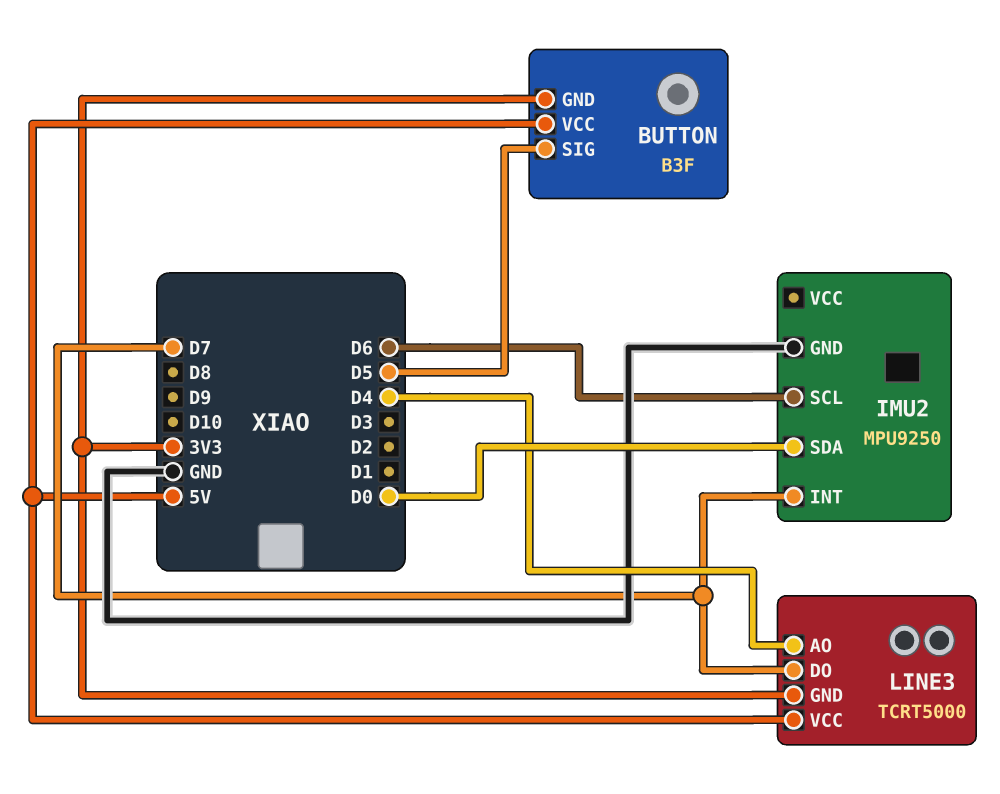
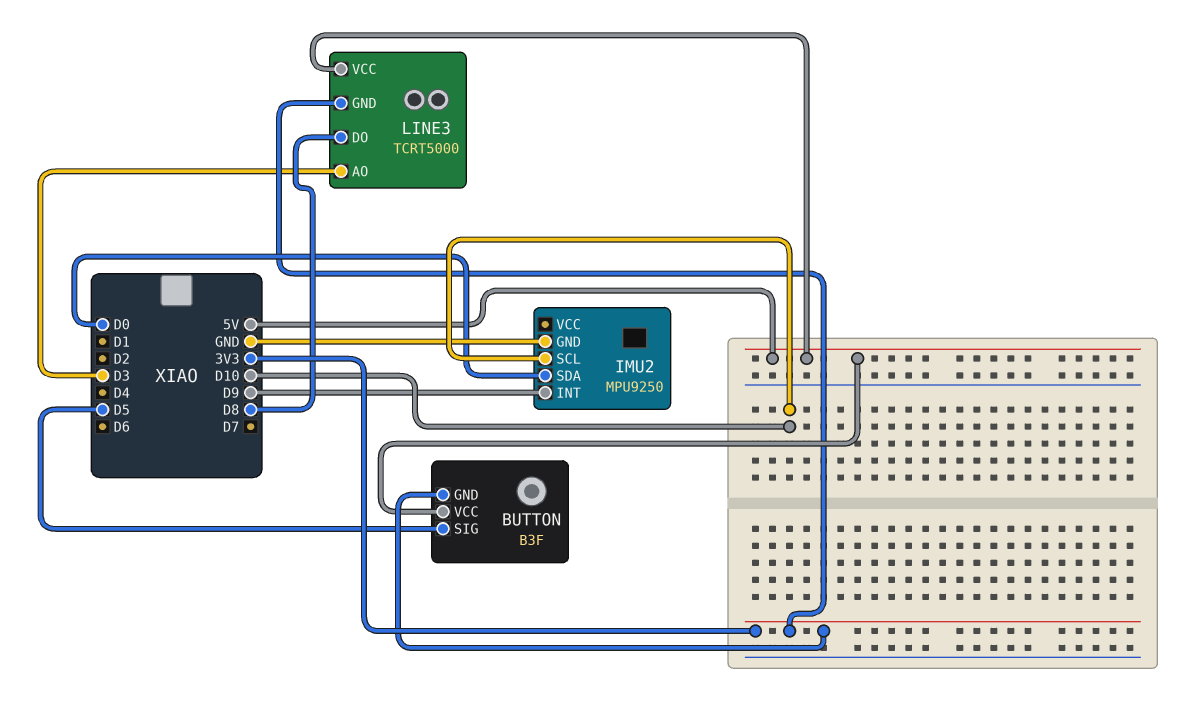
IMU2 pin INT: D7 -> D9
IMU2 pin SCL: D6 -> D10
LINE3 pin AO: D4 -> D3
LINE3 pin DO: D7 -> D8

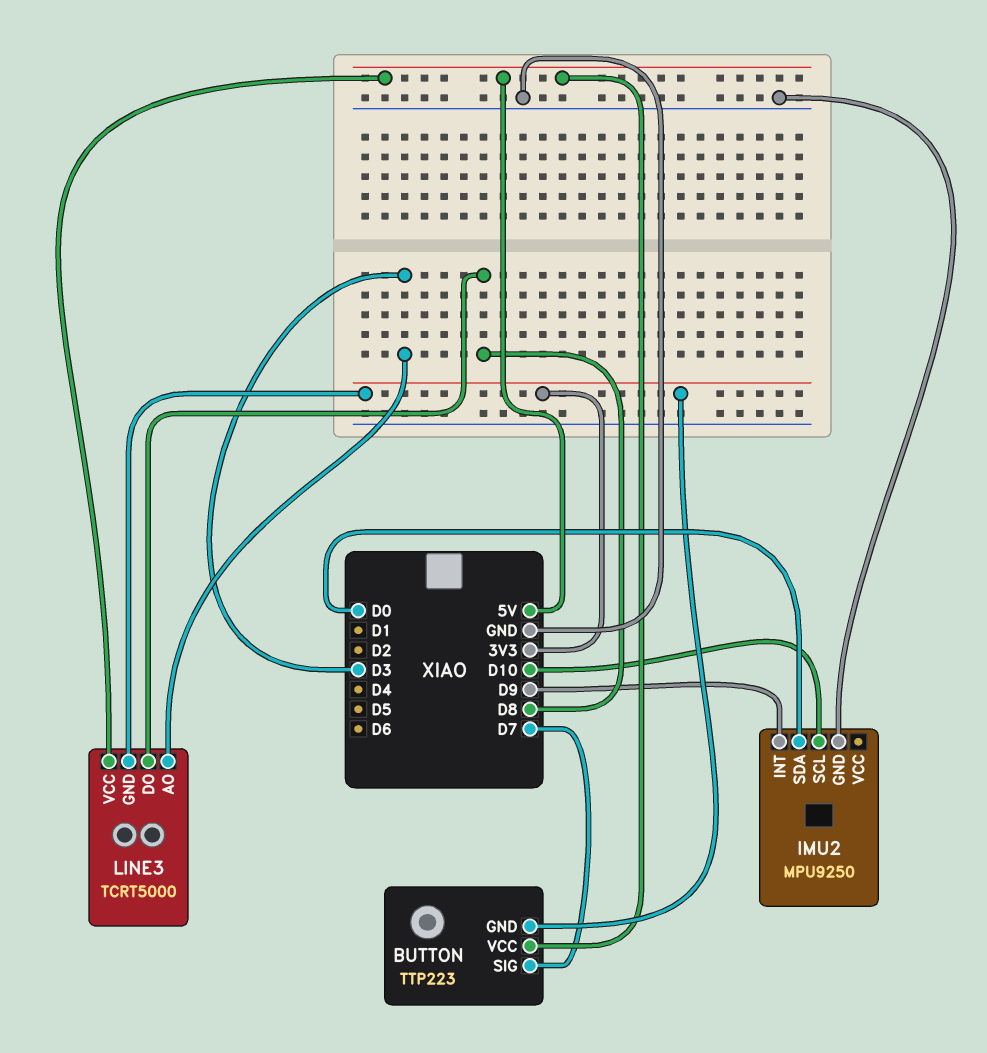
BUTTON: B3F -> TTP223
BUTTON pin SIG: D5 -> D7

